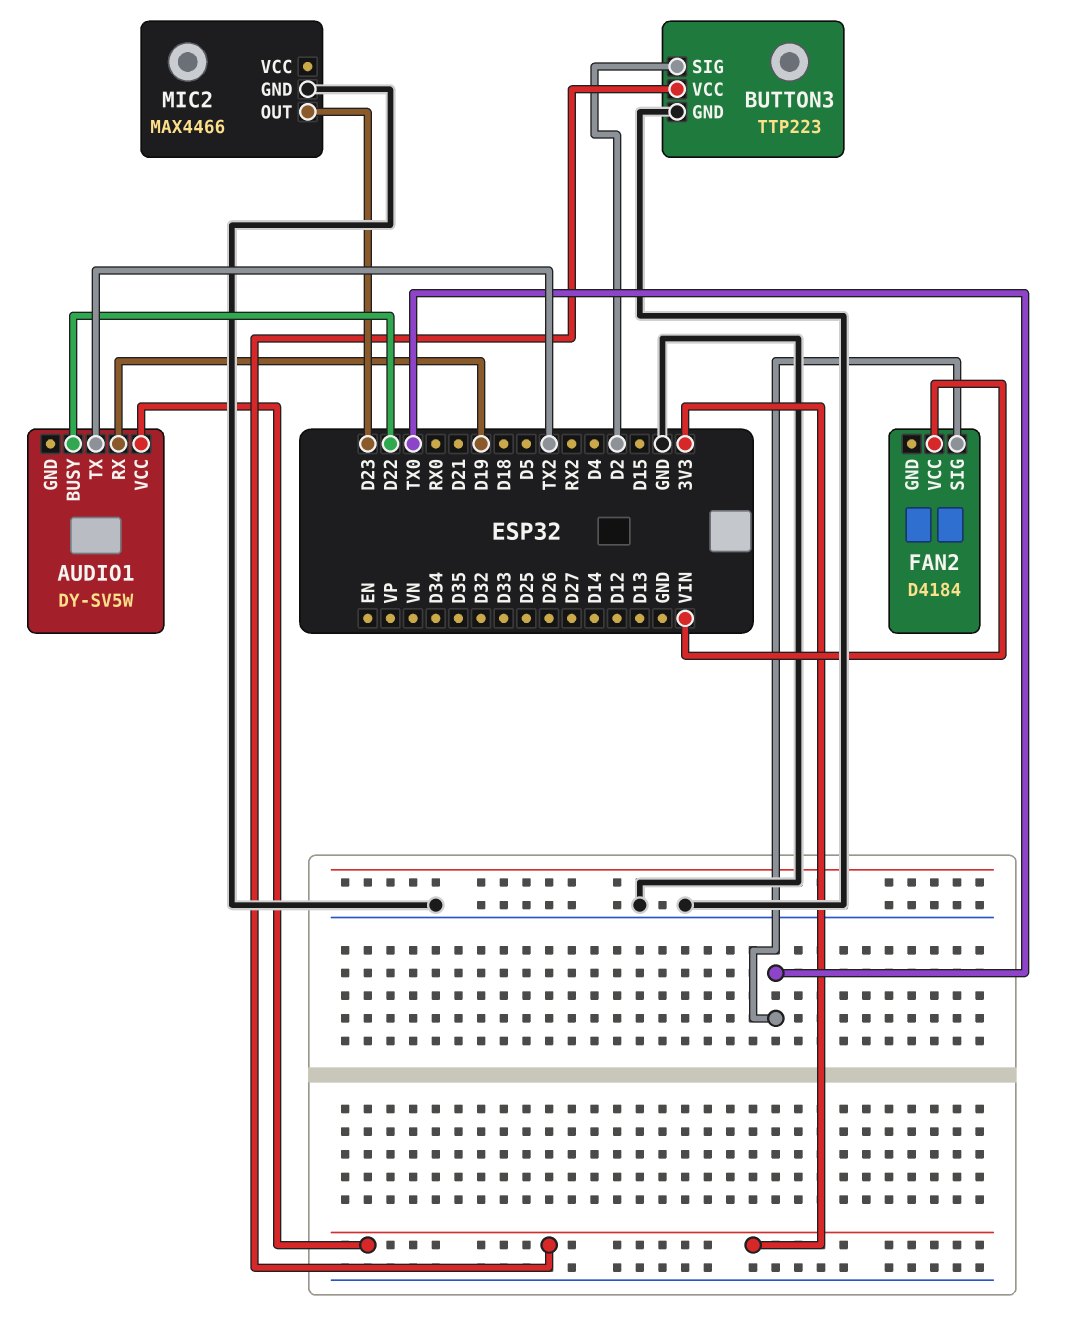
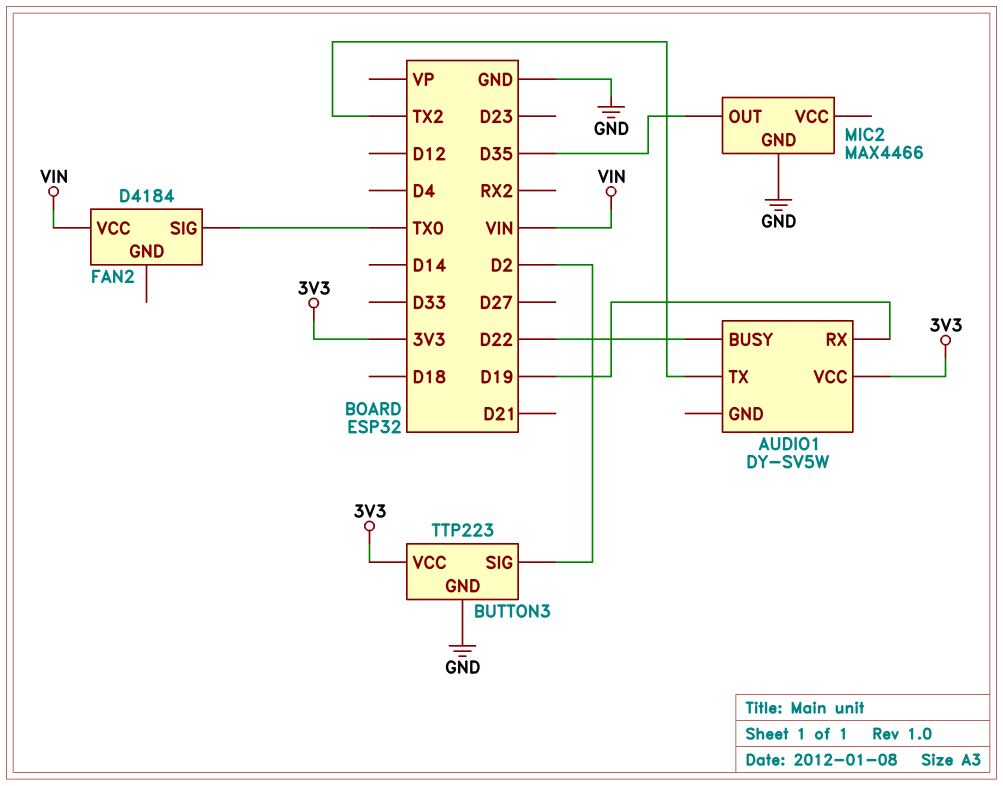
MIC2 pin OUT: D23 -> D35

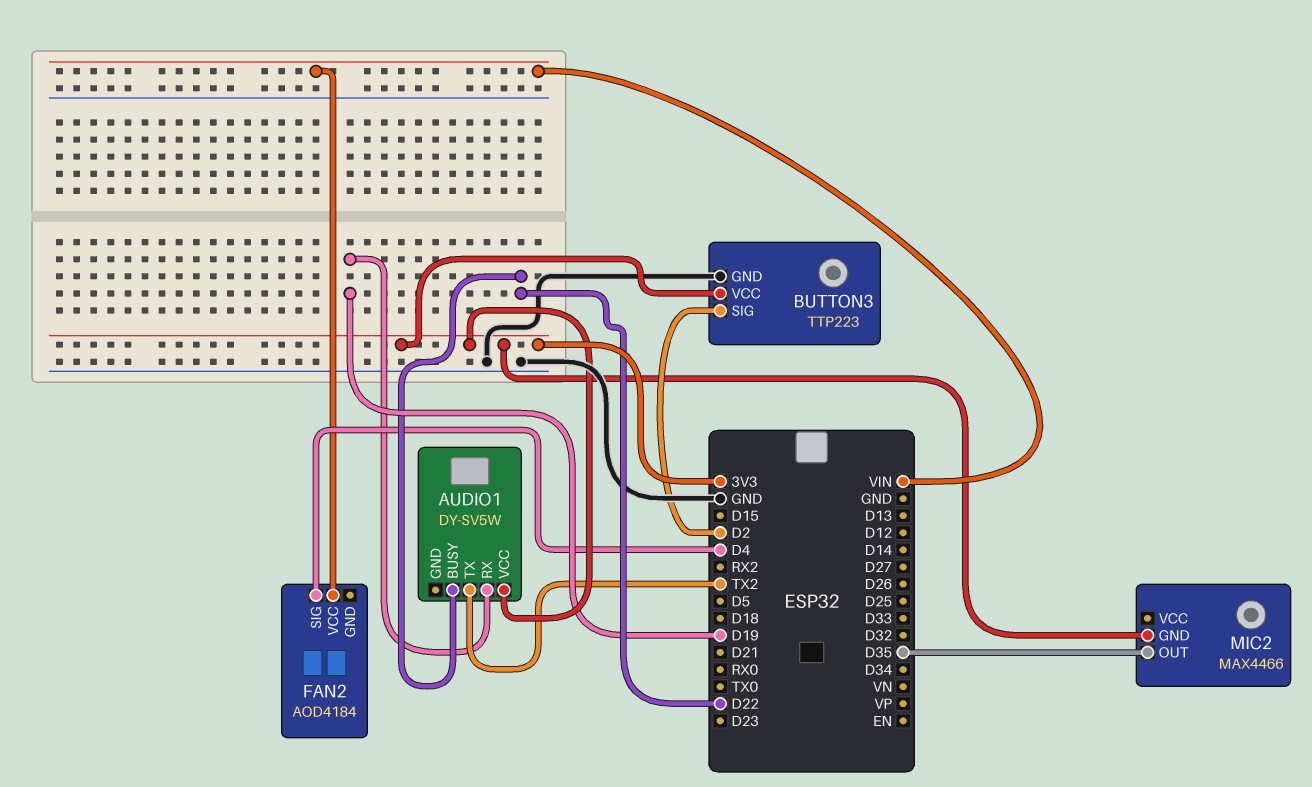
FAN2: D4184 -> AOD4184
FAN2 pin SIG: TX0 -> D4
MIC2 pin GND: GND -> 3V3

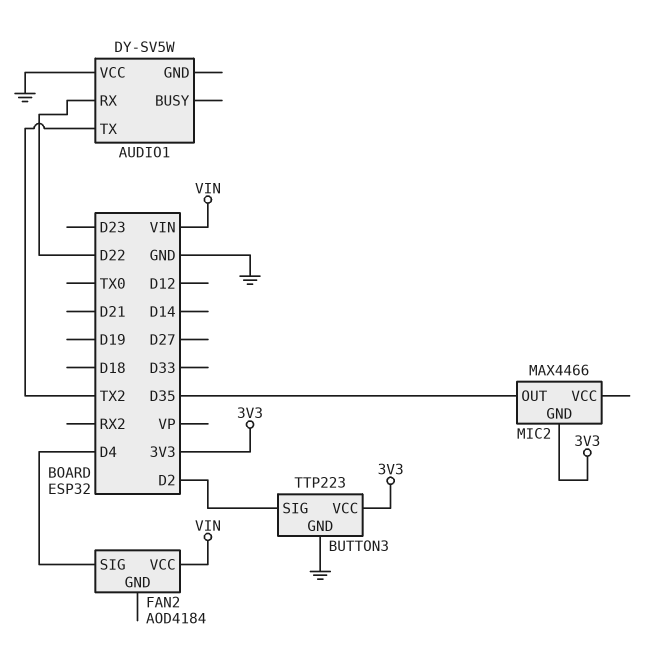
AUDIO1 pin BUSY: D22 -> none
AUDIO1 pin RX: D19 -> D22
AUDIO1 pin VCC: 3V3 -> GND

